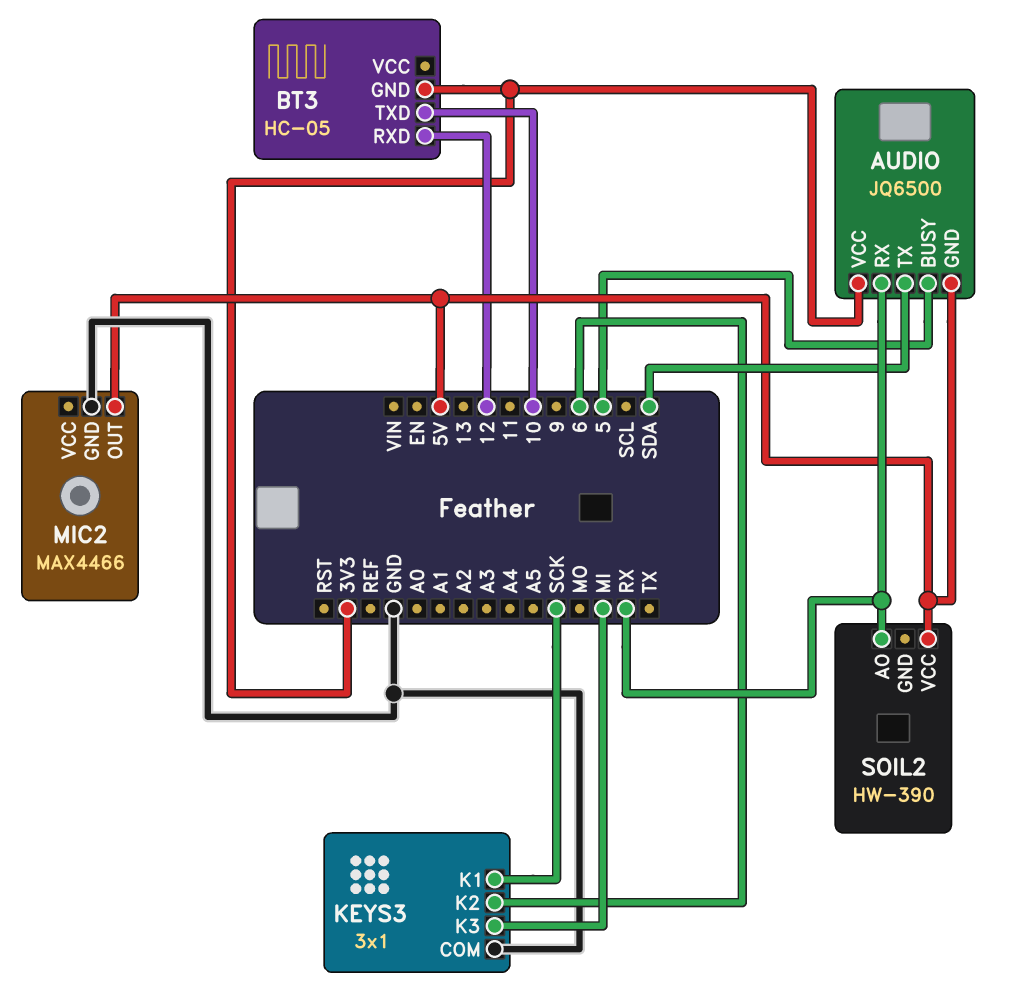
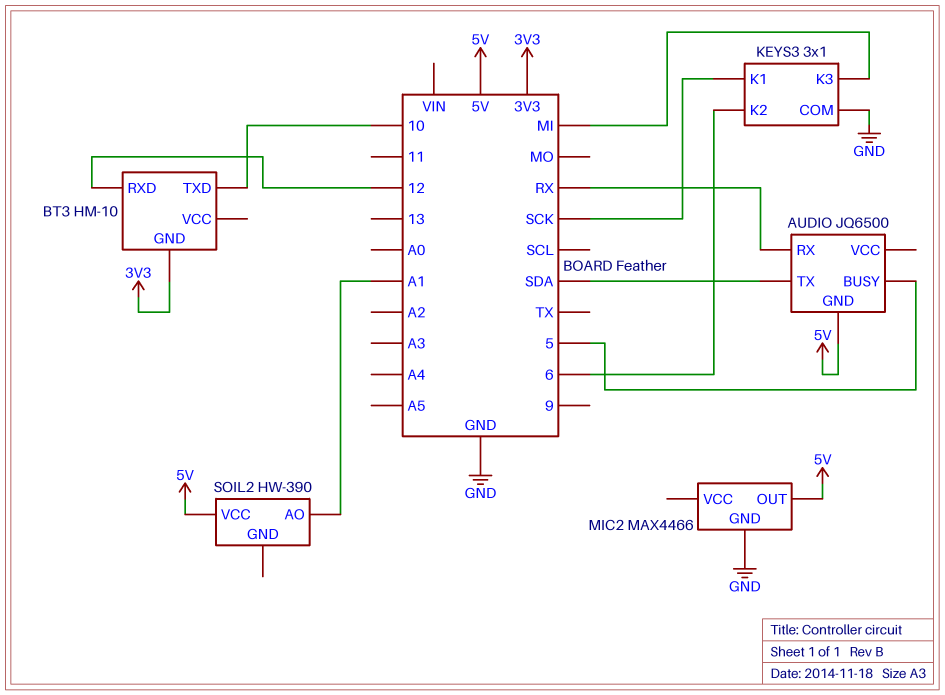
AUDIO pin VCC: 3V3 -> none
BT3: HC-05 -> HM-10
SOIL2 pin AO: RX -> A1

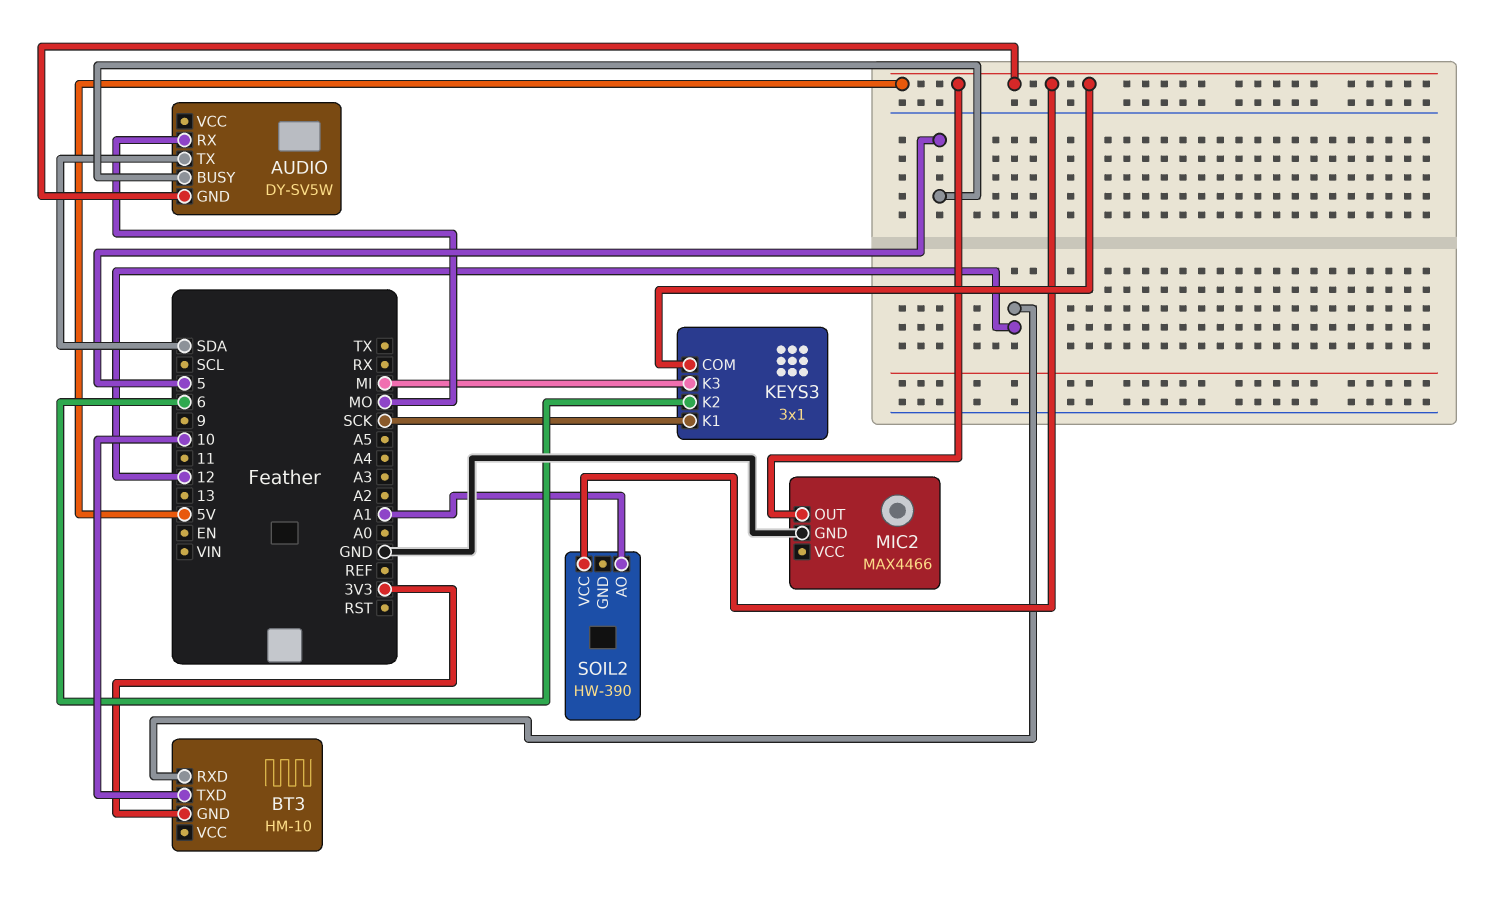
AUDIO: JQ6500 -> DY-SV5W
AUDIO pin RX: RX -> MO
KEYS3 pin COM: GND -> 5V

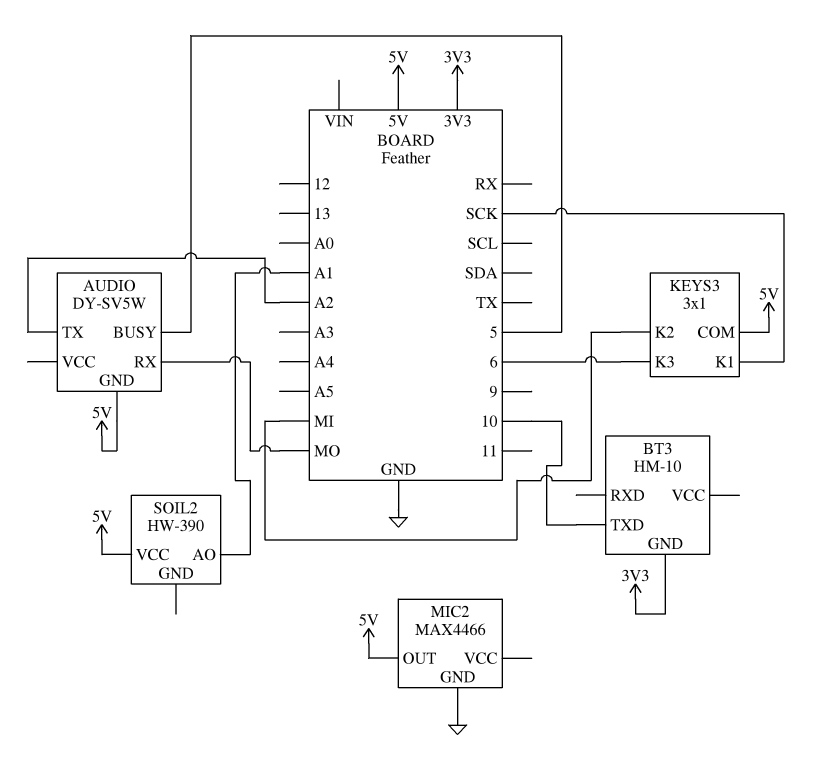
AUDIO pin TX: SDA -> A2
BT3 pin RXD: 12 -> none
KEYS3 pin K2: 6 -> MI
KEYS3 pin K3: MI -> 6

